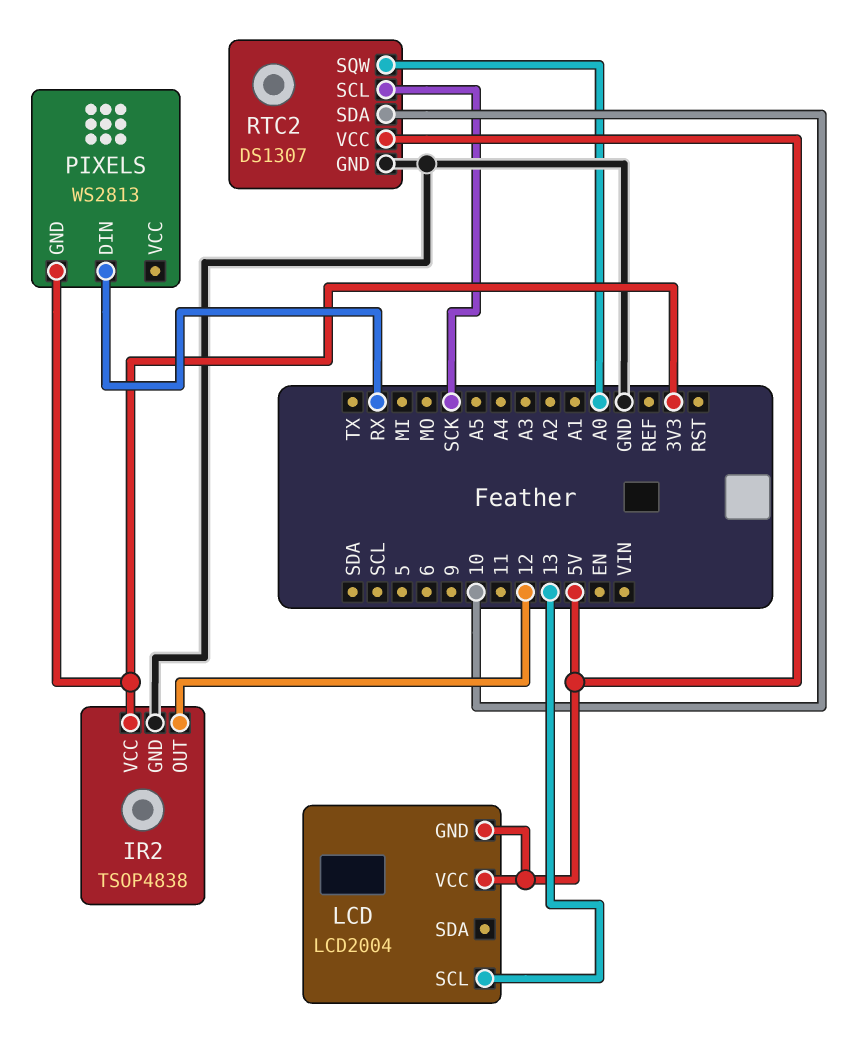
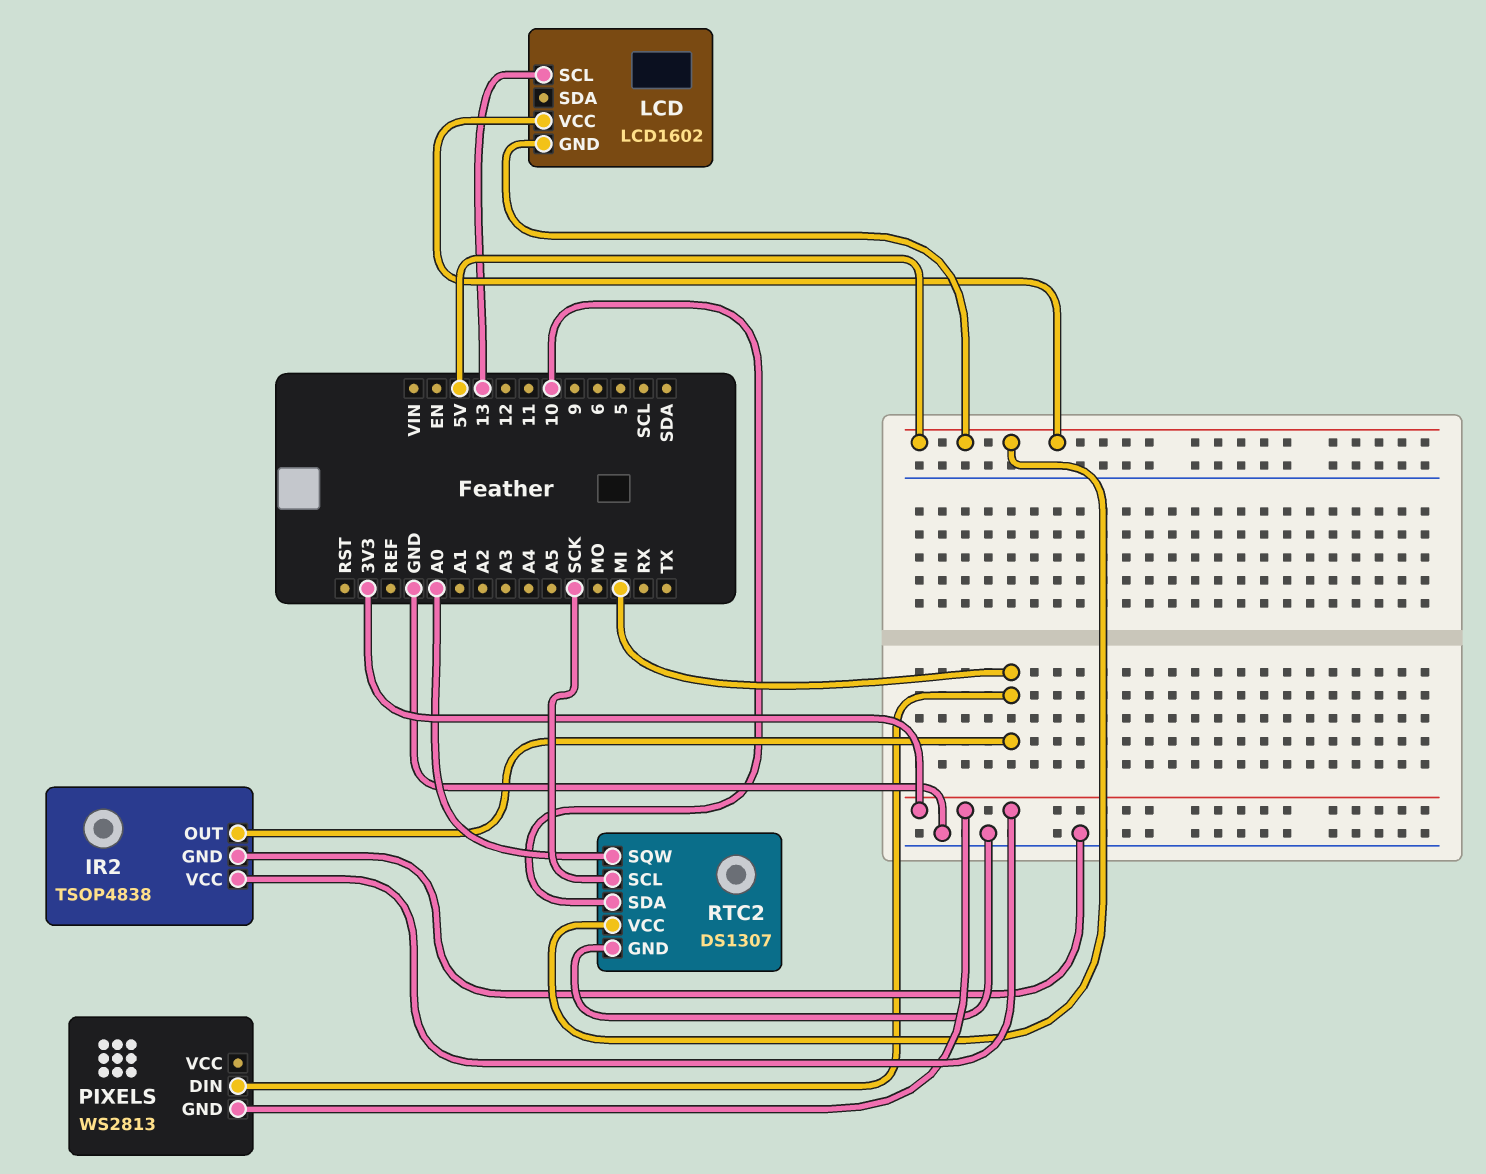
IR2 pin OUT: 12 -> MI
LCD: LCD2004 -> LCD1602
PIXELS pin DIN: RX -> MI

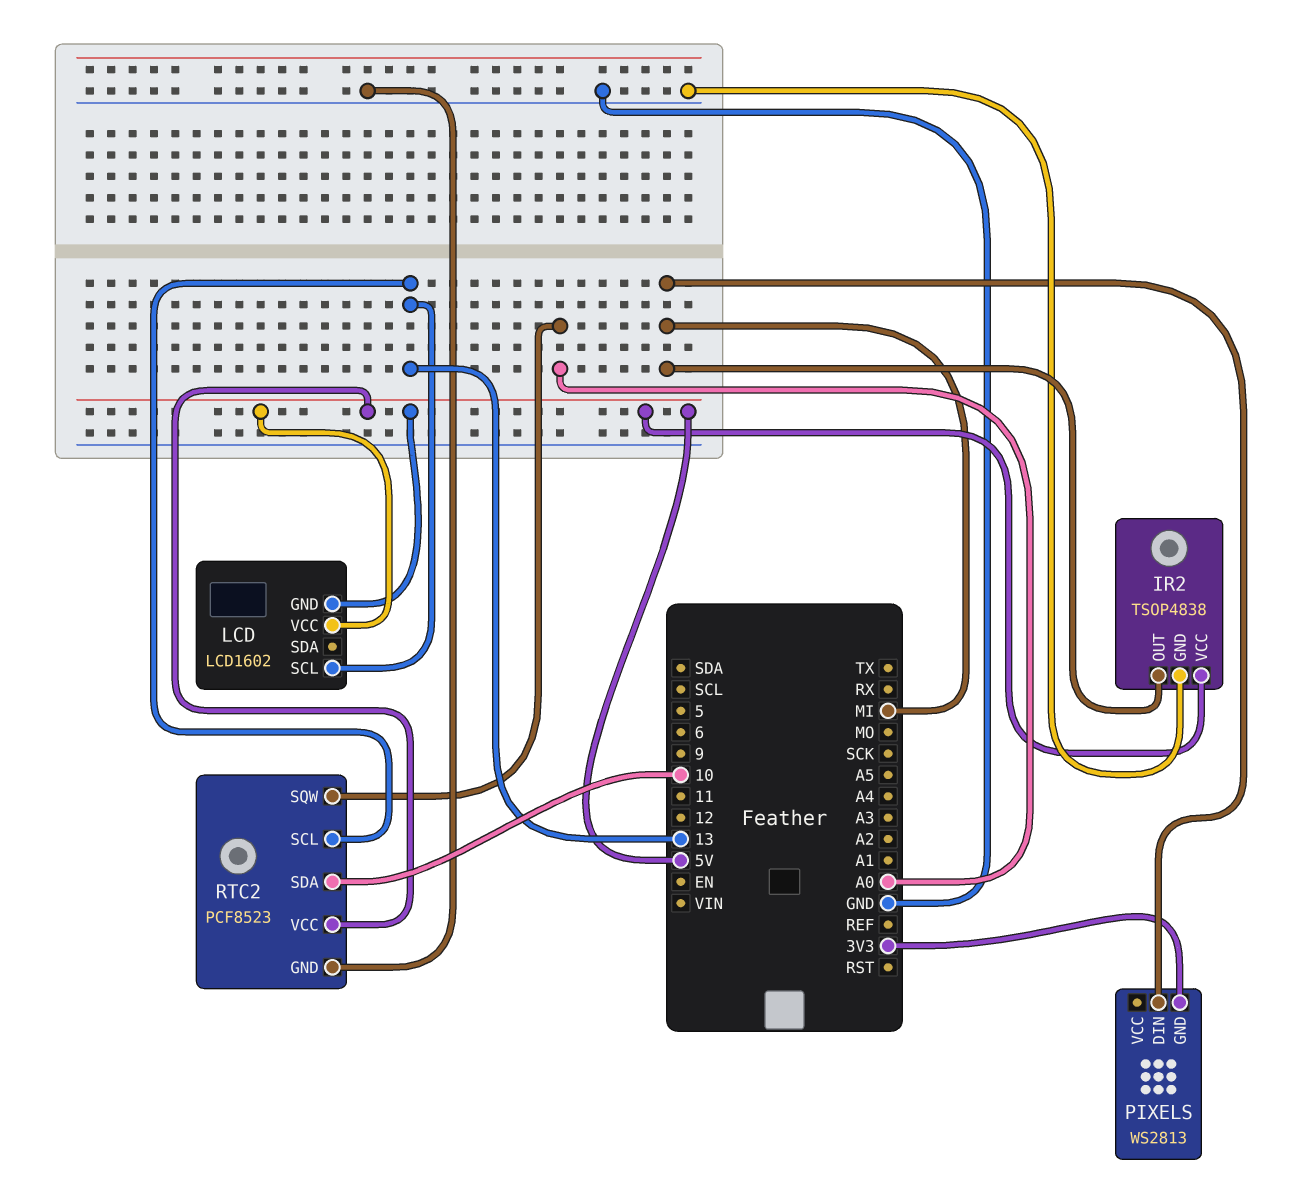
IR2 pin VCC: 3V3 -> 5V
RTC2: DS1307 -> PCF8523
RTC2 pin SCL: SCK -> 13

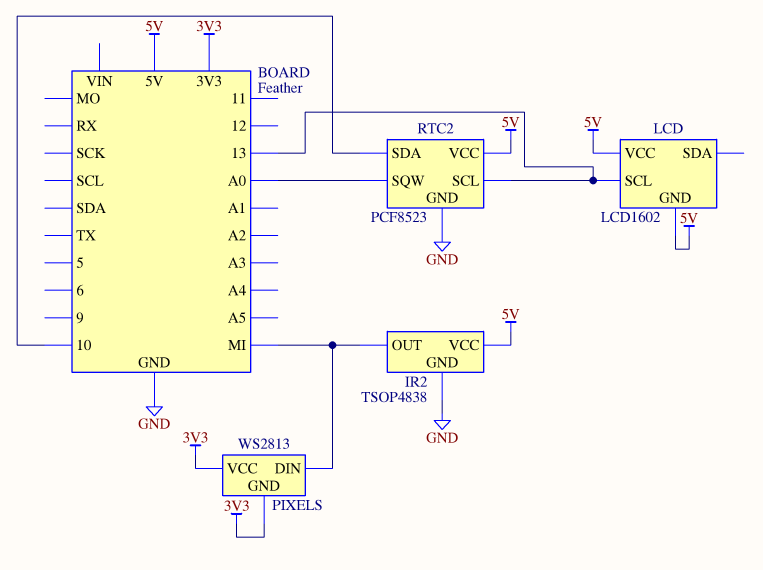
PIXELS pin VCC: none -> 3V3

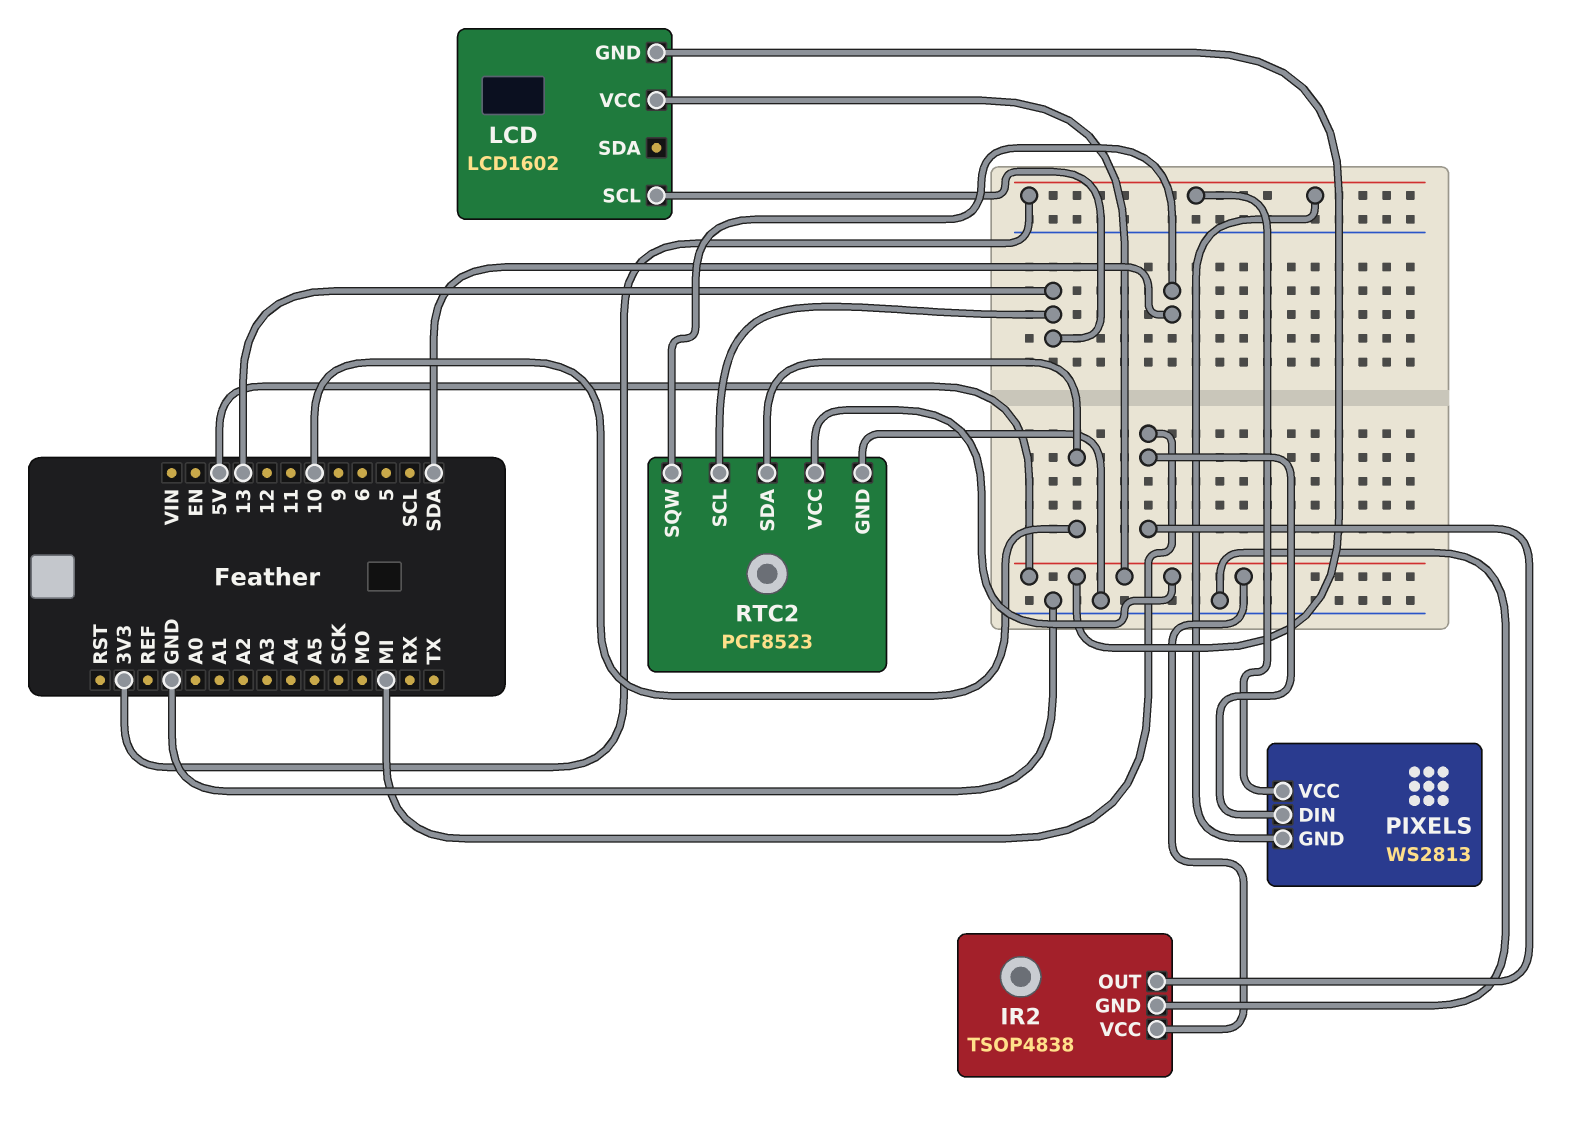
RTC2 pin SQW: A0 -> SDA

